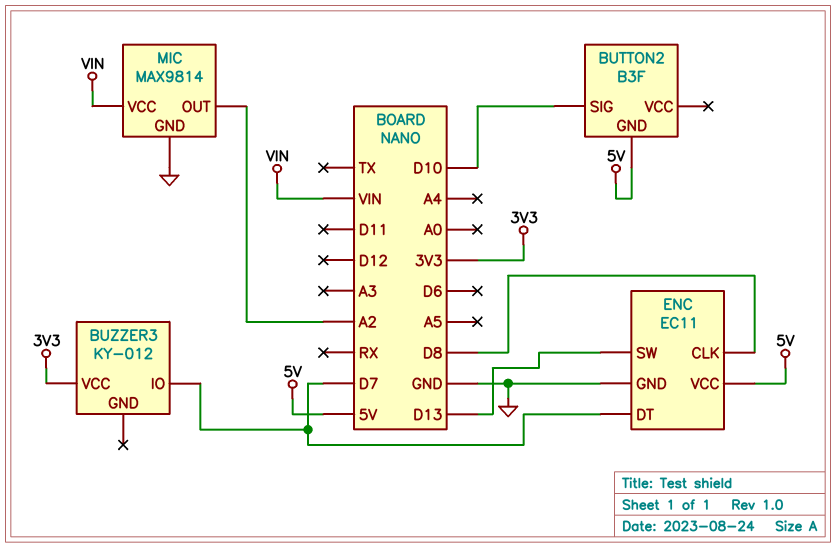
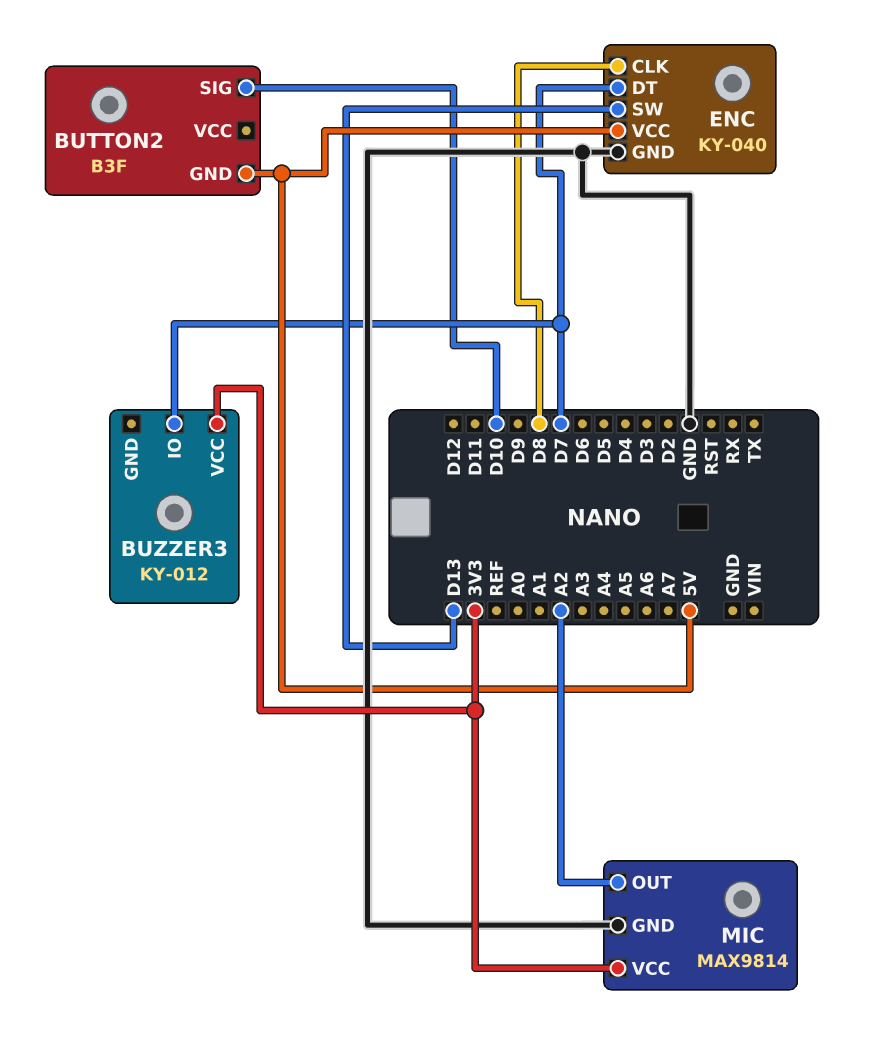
ENC: EC11 -> KY-040
MIC pin VCC: VIN -> 3V3

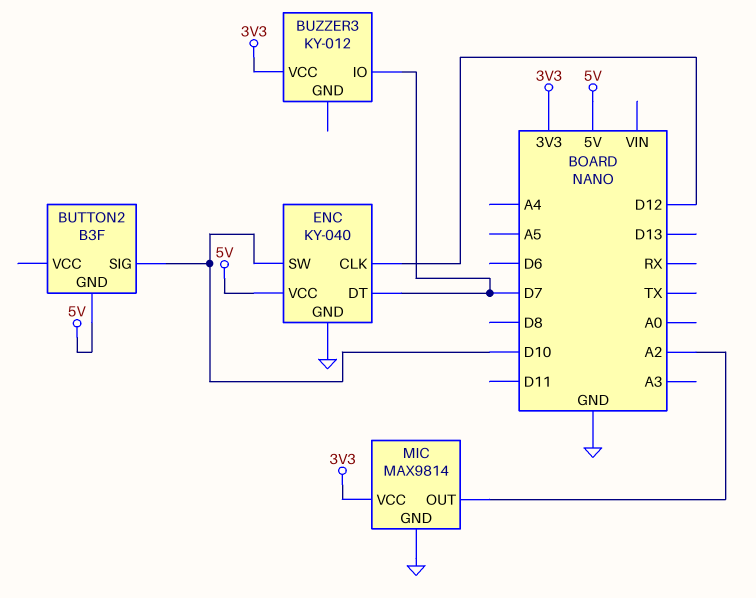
ENC pin CLK: D8 -> D12
ENC pin SW: D13 -> D10

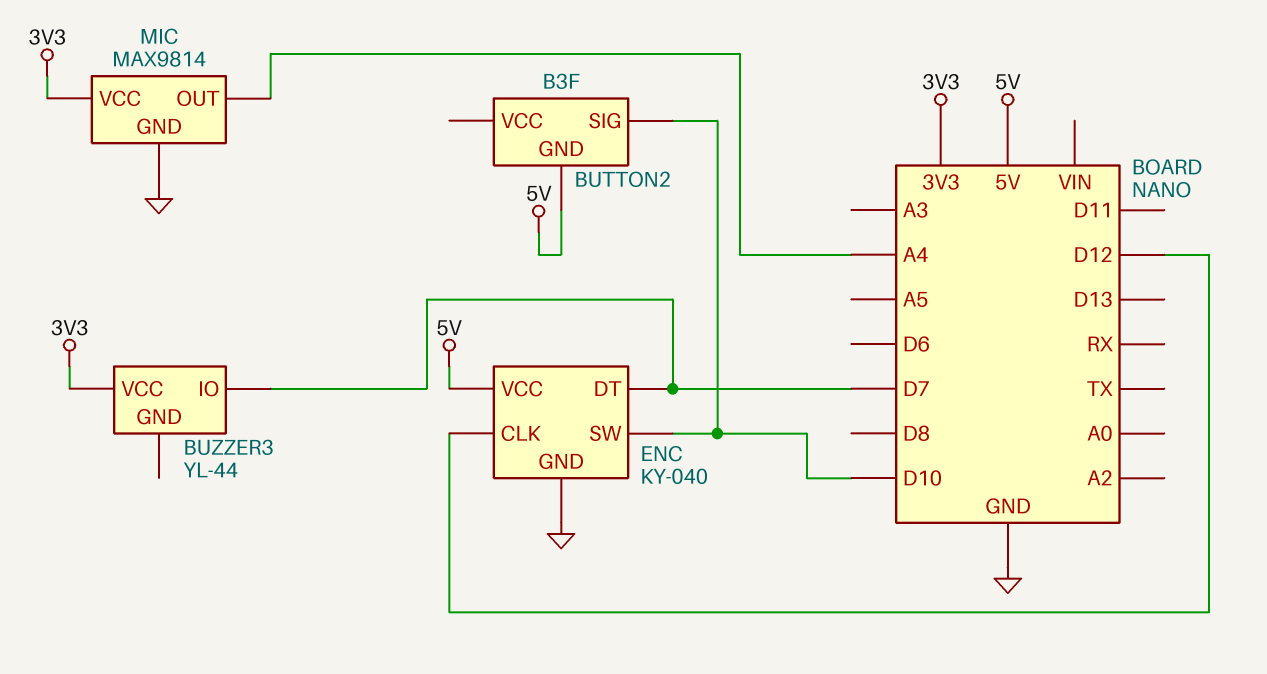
BUZZER3: KY-012 -> YL-44
MIC pin OUT: A2 -> A4

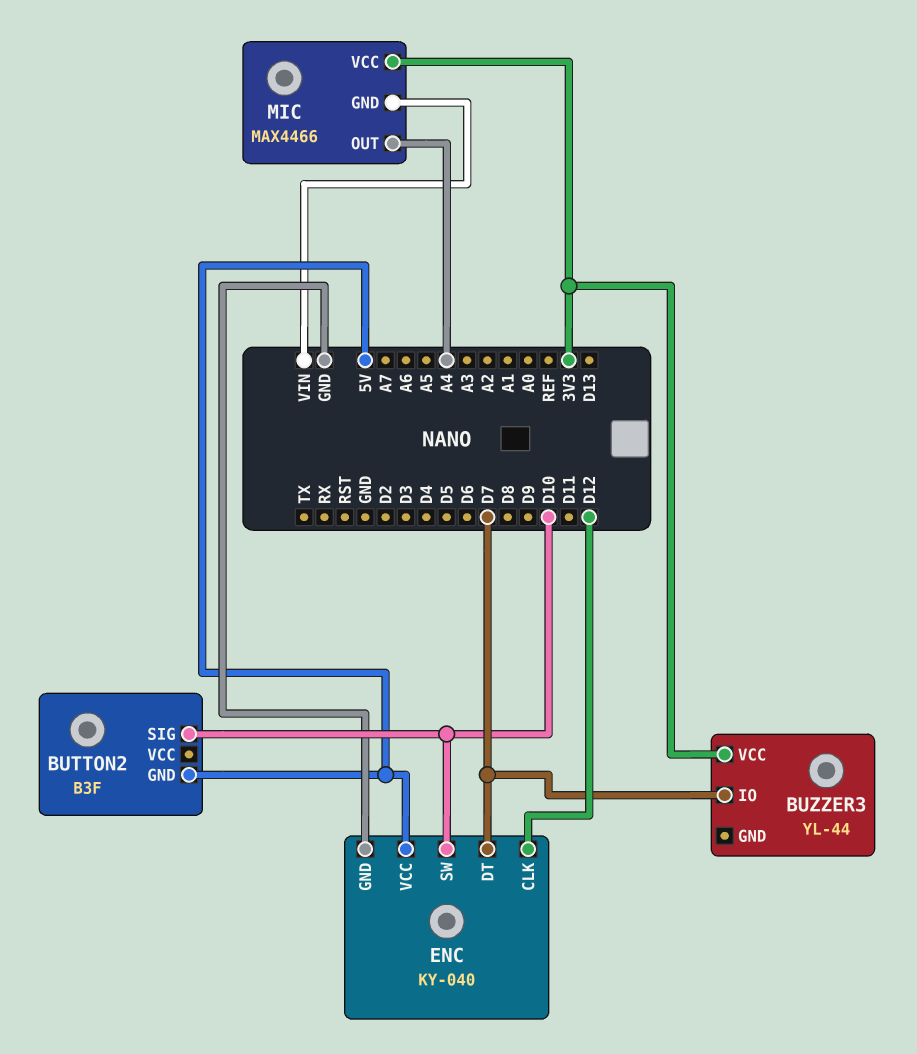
MIC: MAX9814 -> MAX4466
MIC pin GND: GND -> VIN

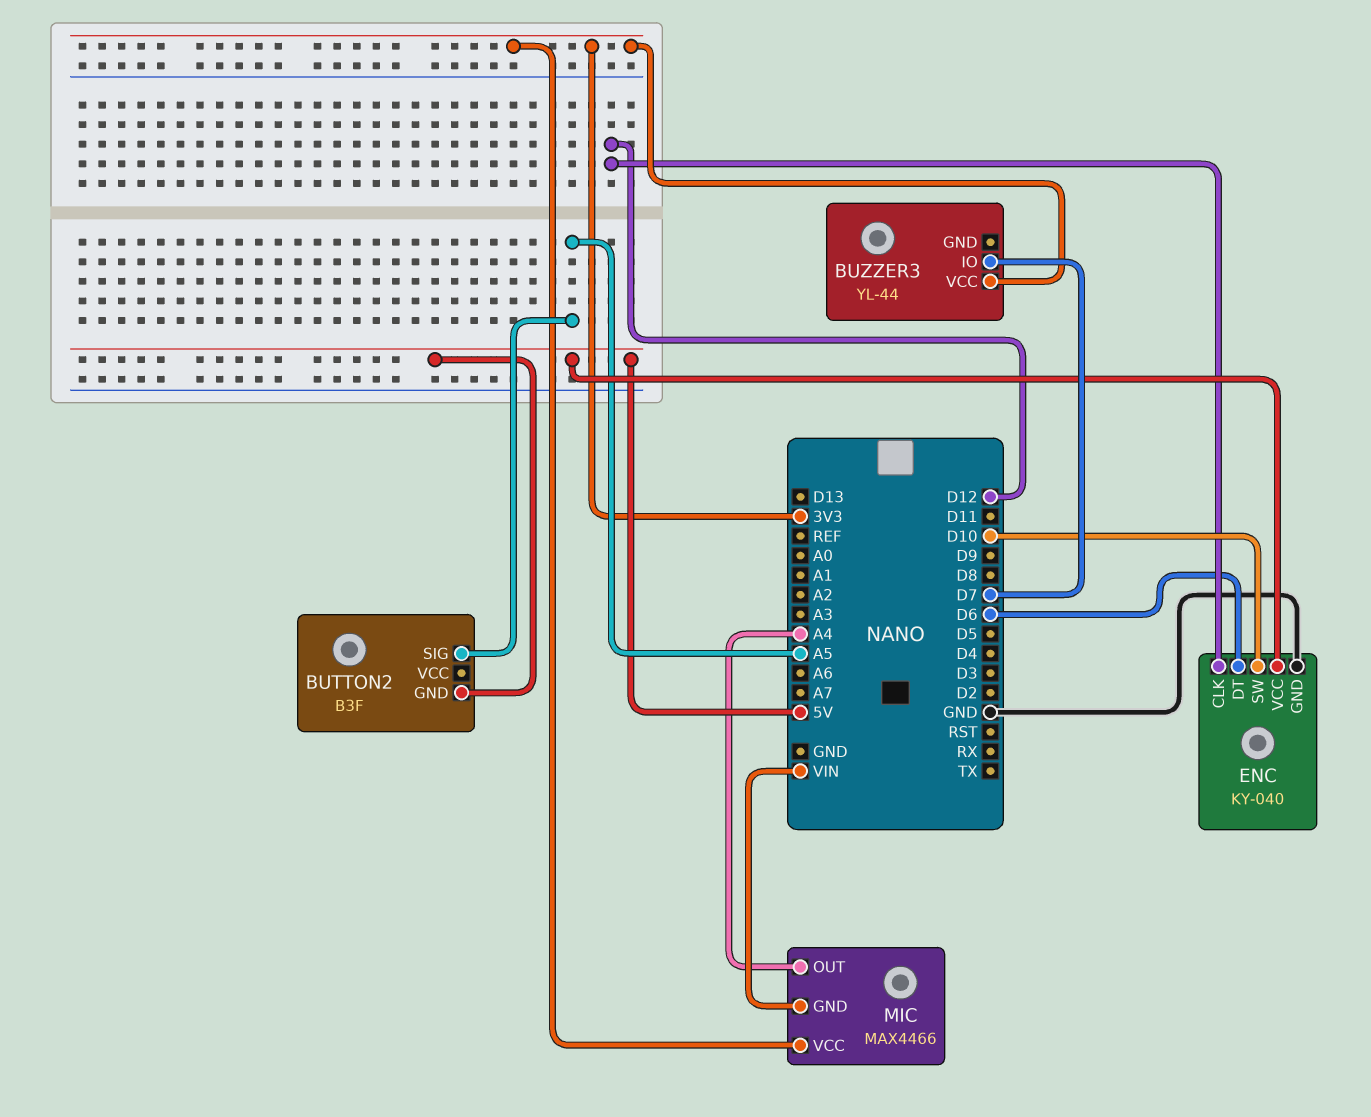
BUTTON2 pin SIG: D10 -> A5
ENC pin DT: D7 -> D6

